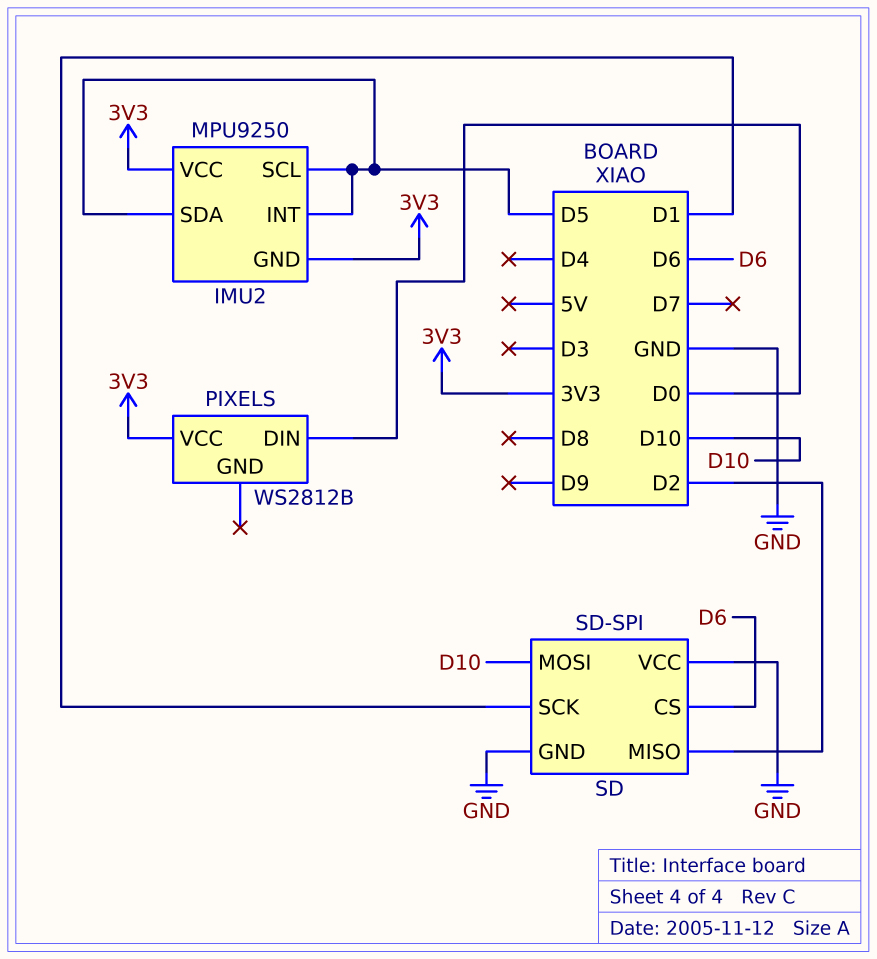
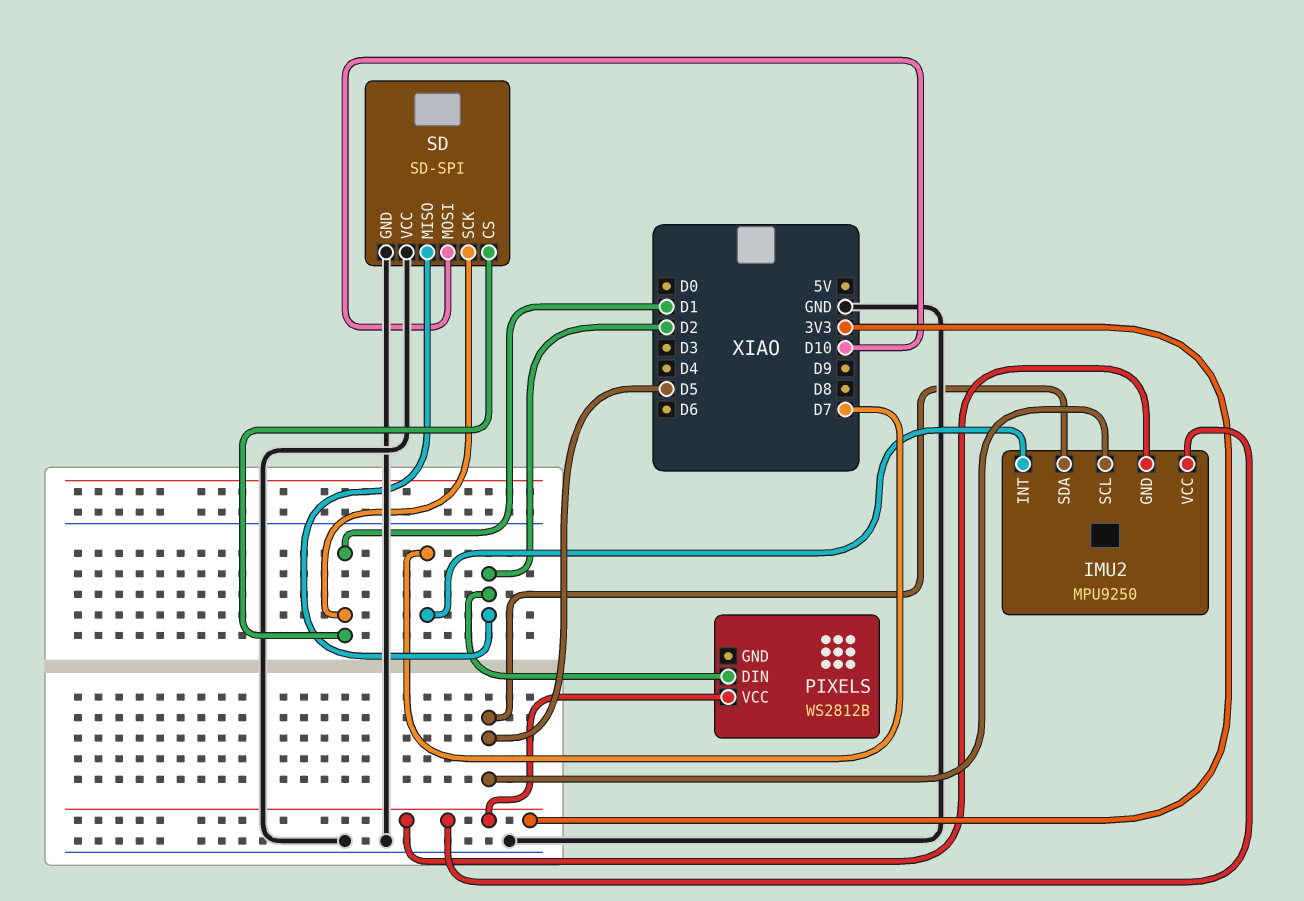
IMU2 pin INT: D5 -> D7
PIXELS pin DIN: D0 -> D2
SD pin CS: D6 -> D1

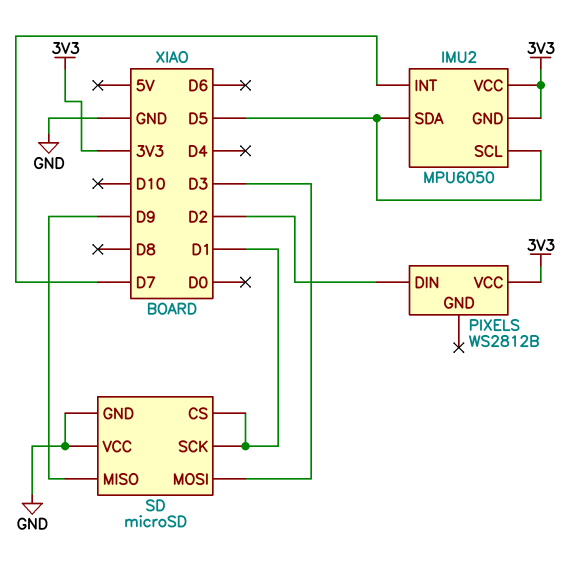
IMU2: MPU9250 -> MPU6050
SD: SD-SPI -> microSD
SD pin MISO: D2 -> D9
SD pin MOSI: D10 -> D3

